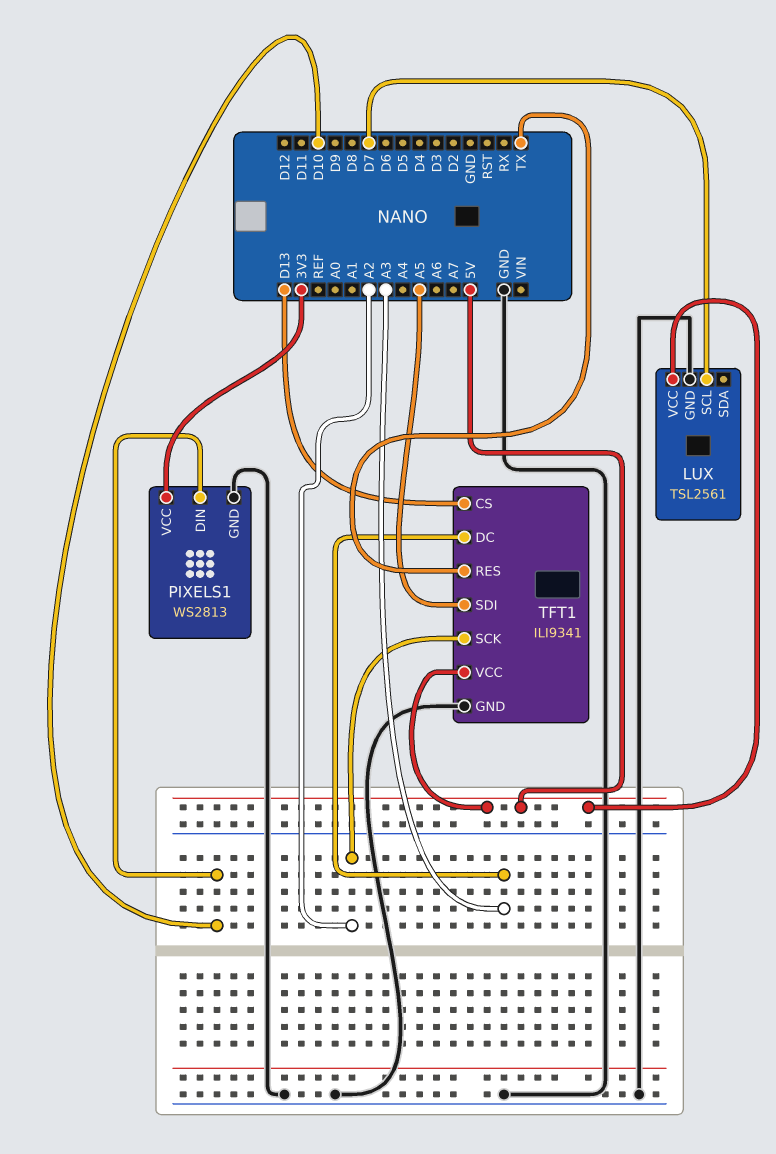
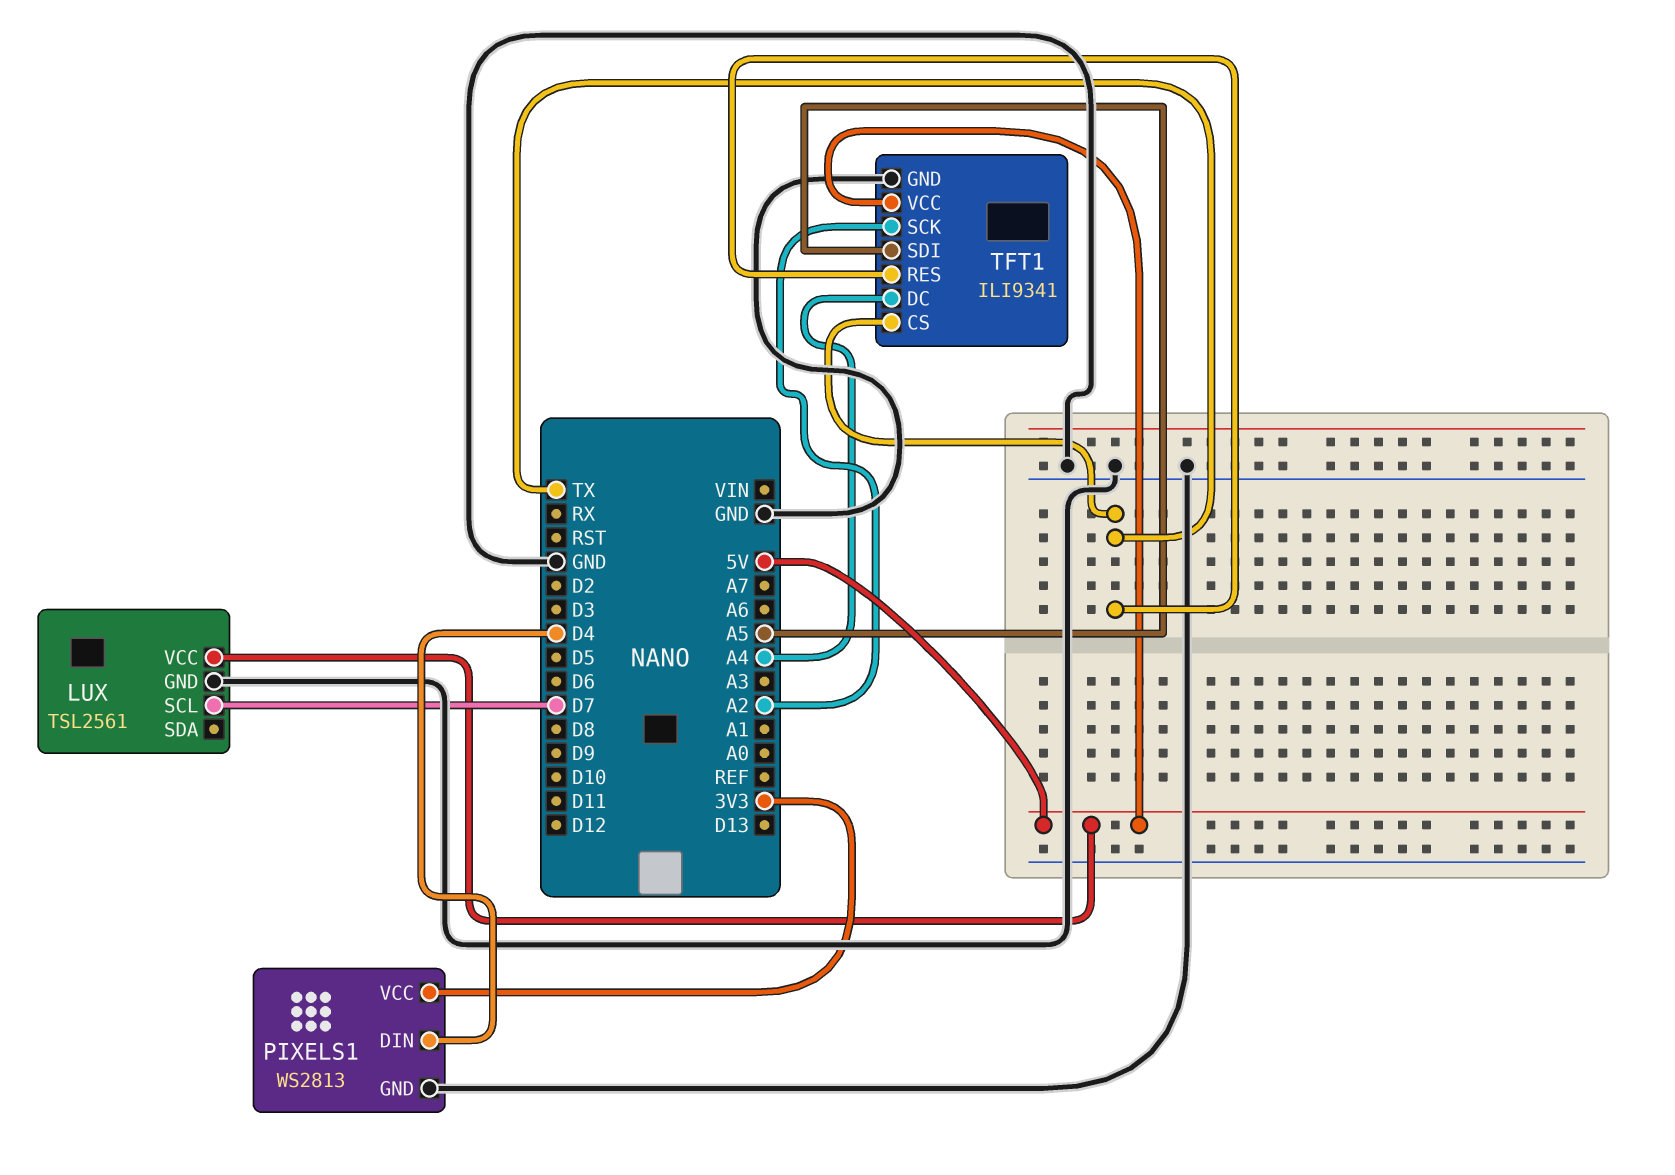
PIXELS1 pin DIN: D10 -> D4
TFT1 pin CS: D13 -> TX
TFT1 pin DC: A3 -> A4

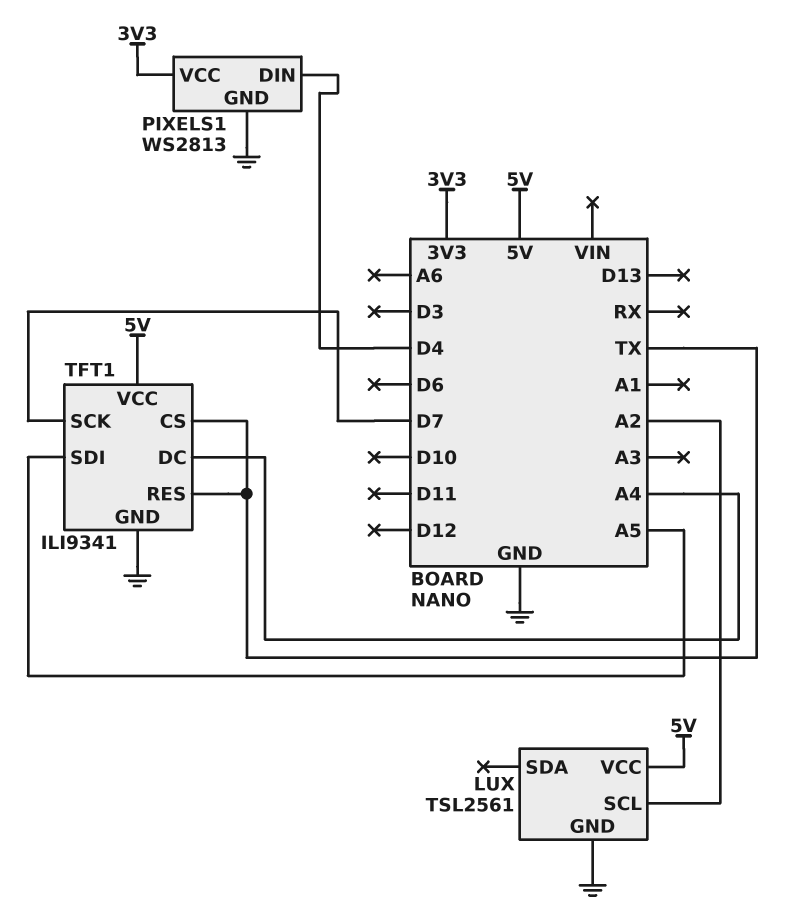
LUX pin SCL: D7 -> A2
TFT1 pin SCK: A2 -> D7

